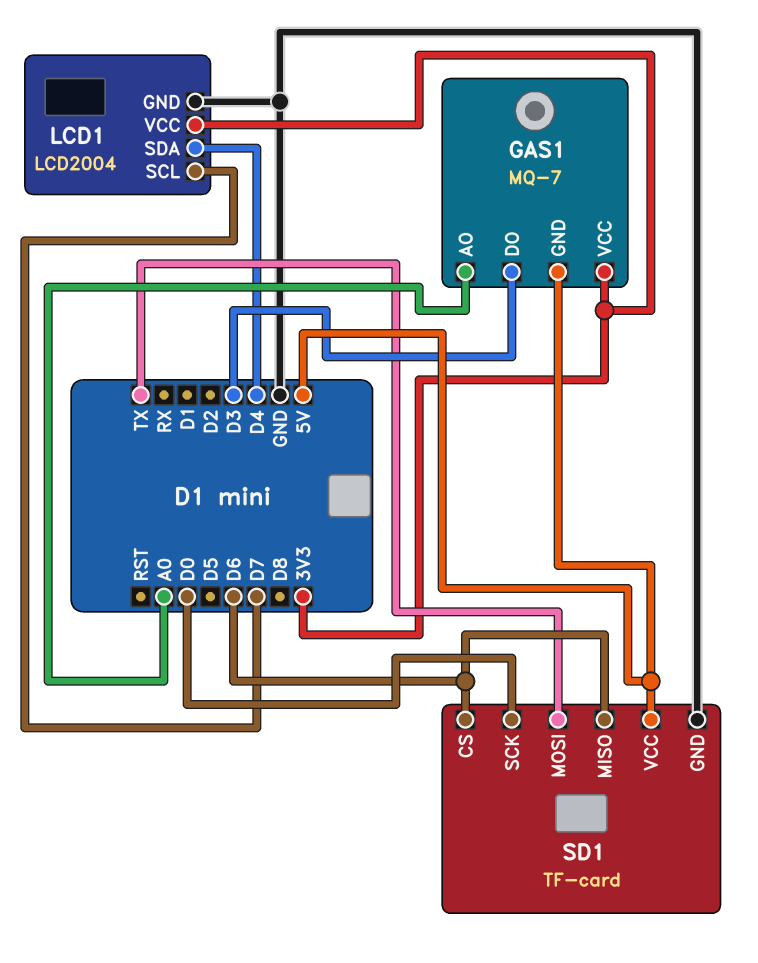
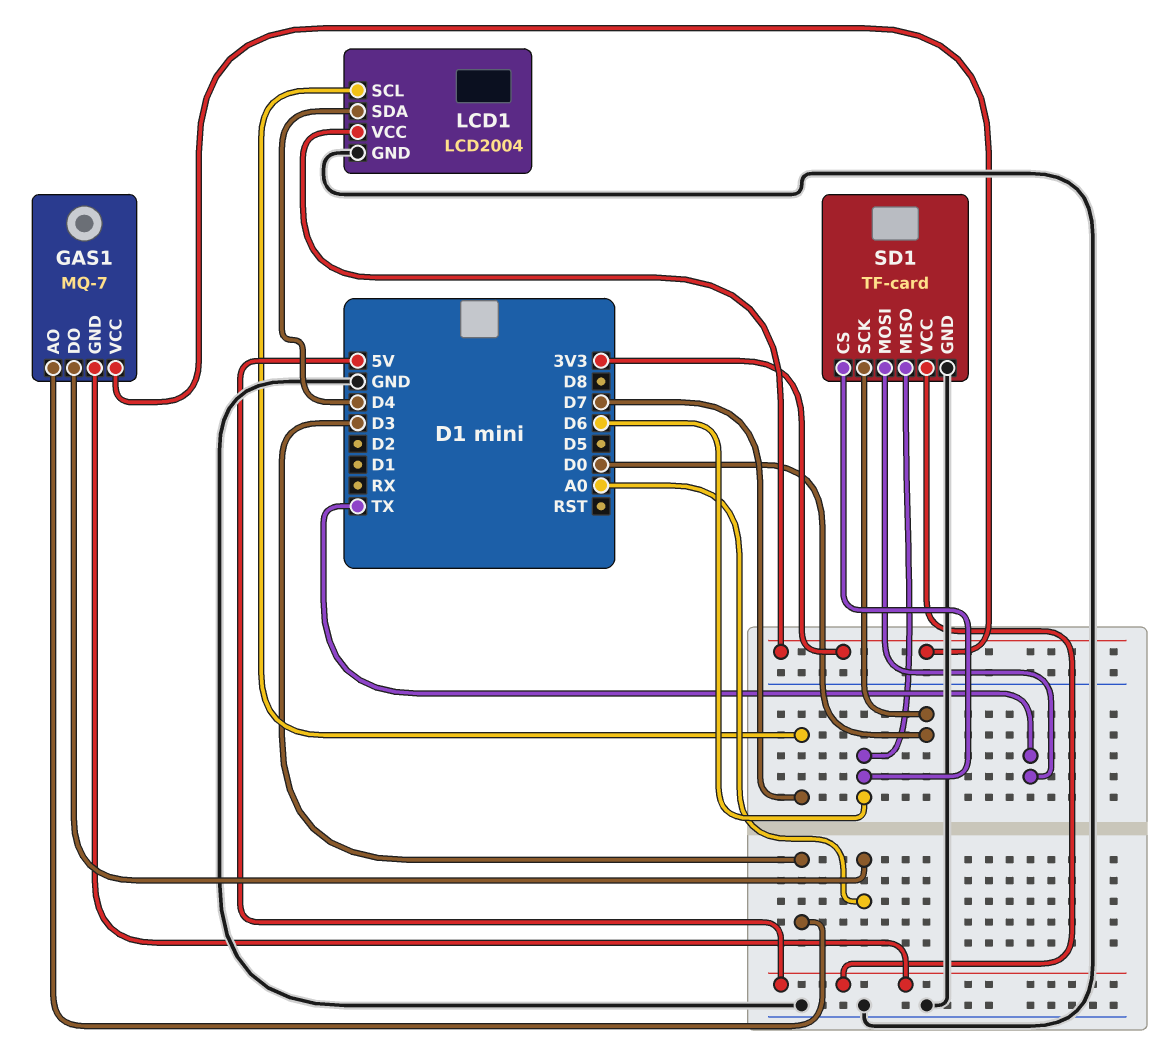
GAS1 pin AO: A0 -> D3
GAS1 pin DO: D3 -> A0

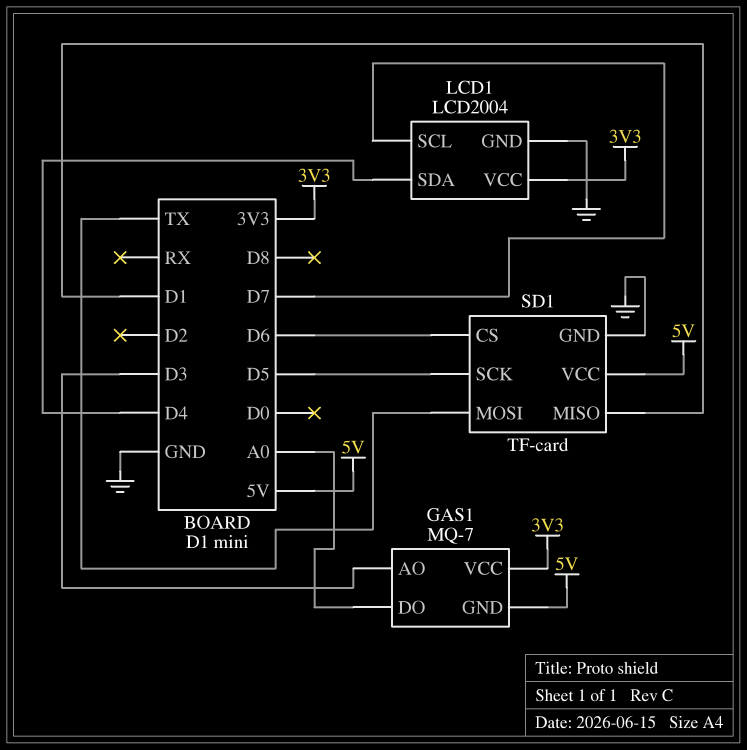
SD1 pin MISO: D6 -> D1
SD1 pin SCK: D0 -> D5

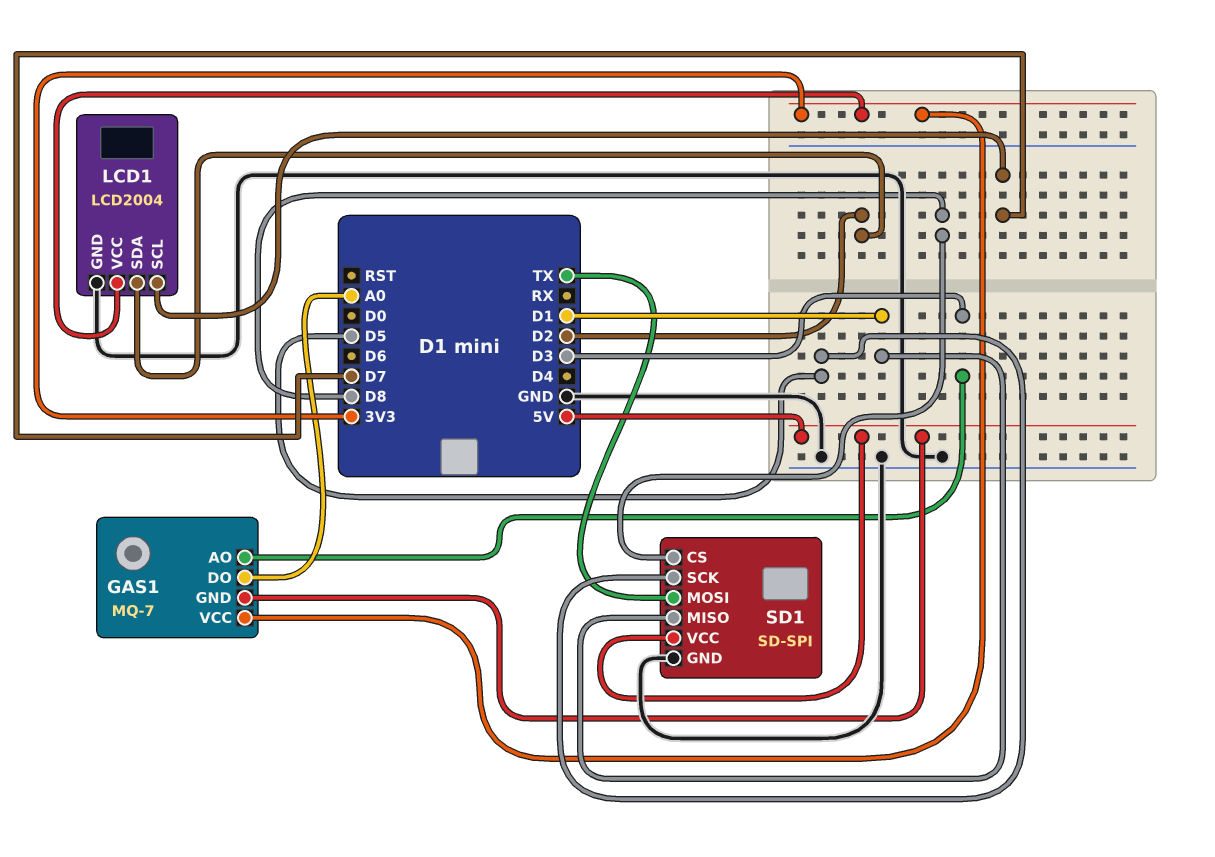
LCD1 pin SDA: D4 -> D2
SD1: TF-card -> SD-SPI
SD1 pin CS: D6 -> D8

